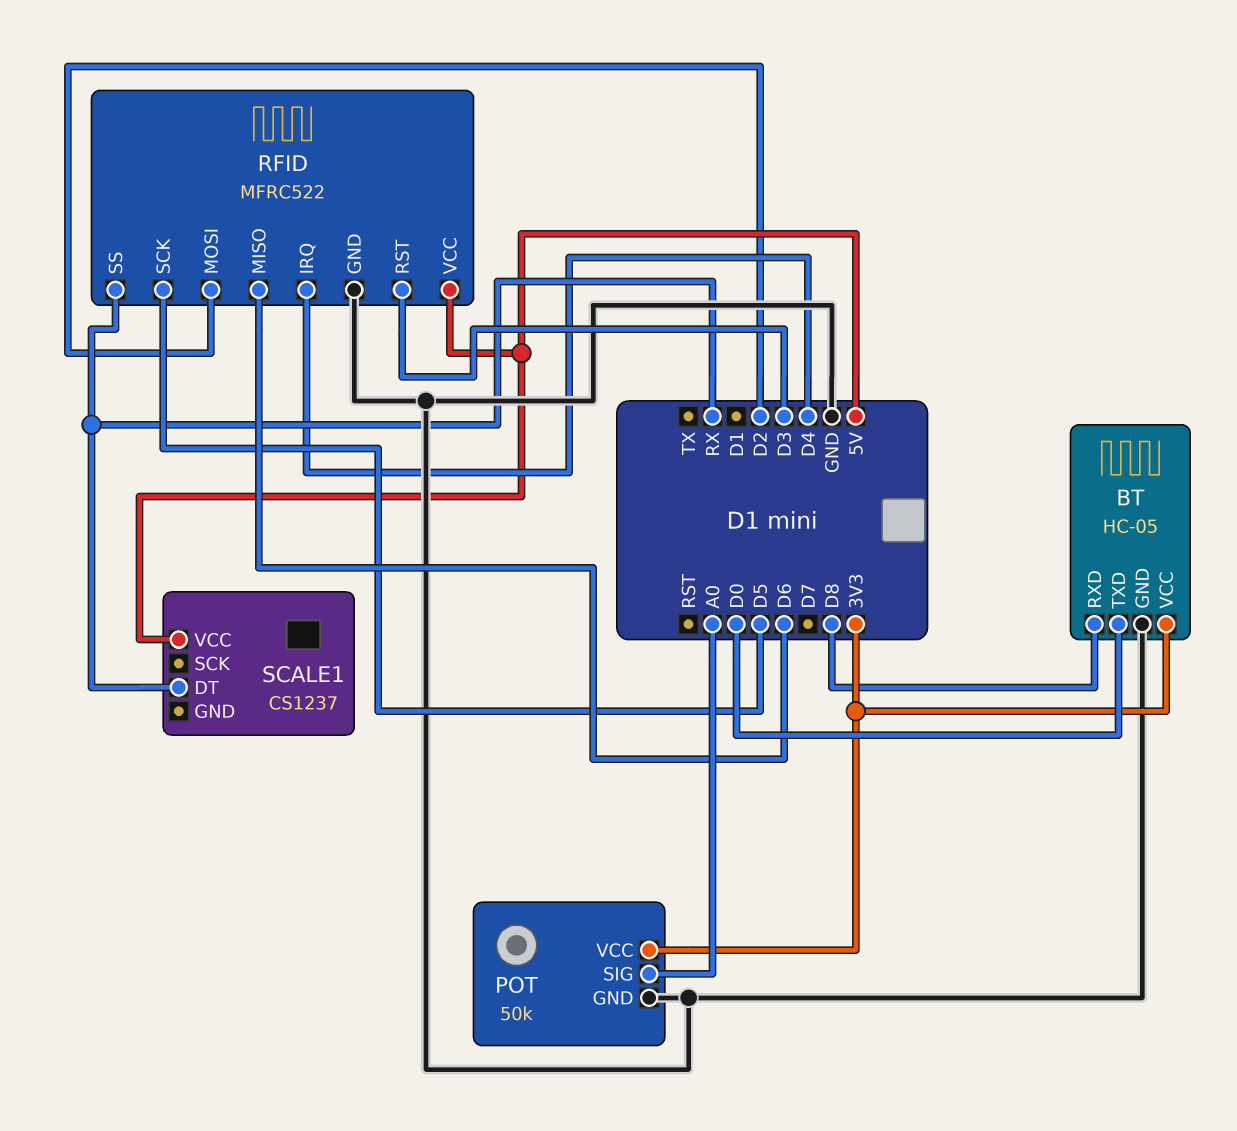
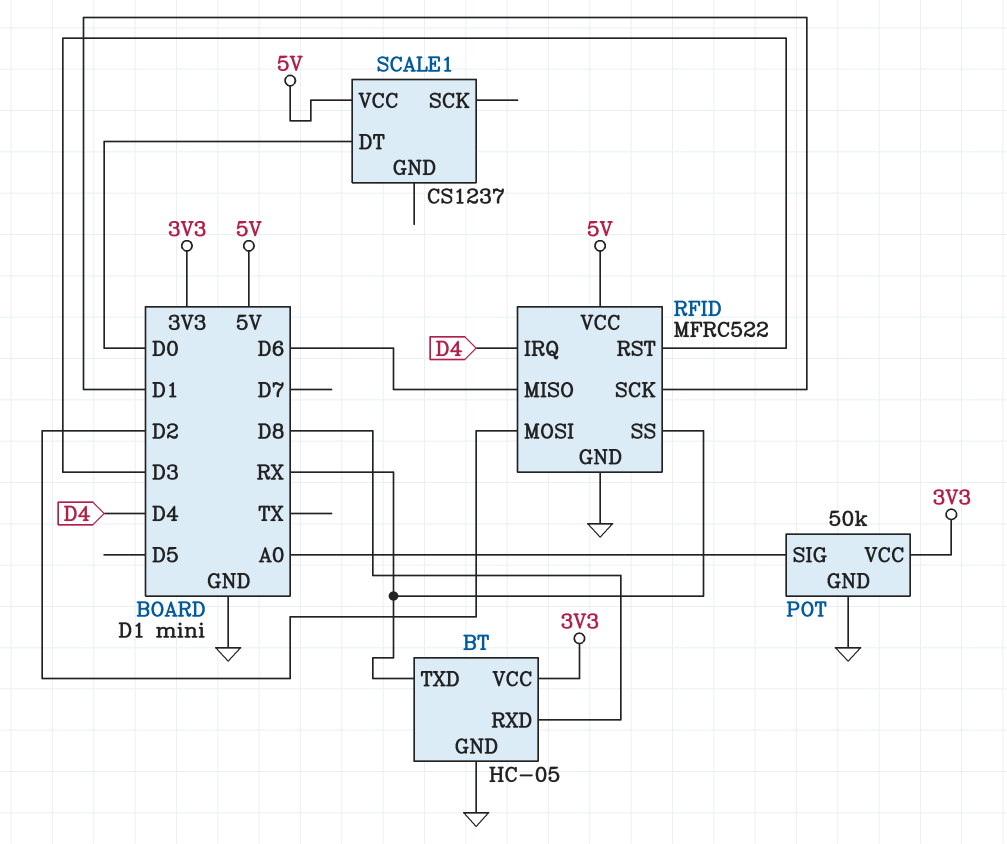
BT pin TXD: D0 -> RX
RFID pin SCK: D5 -> D1
SCALE1 pin DT: RX -> D0

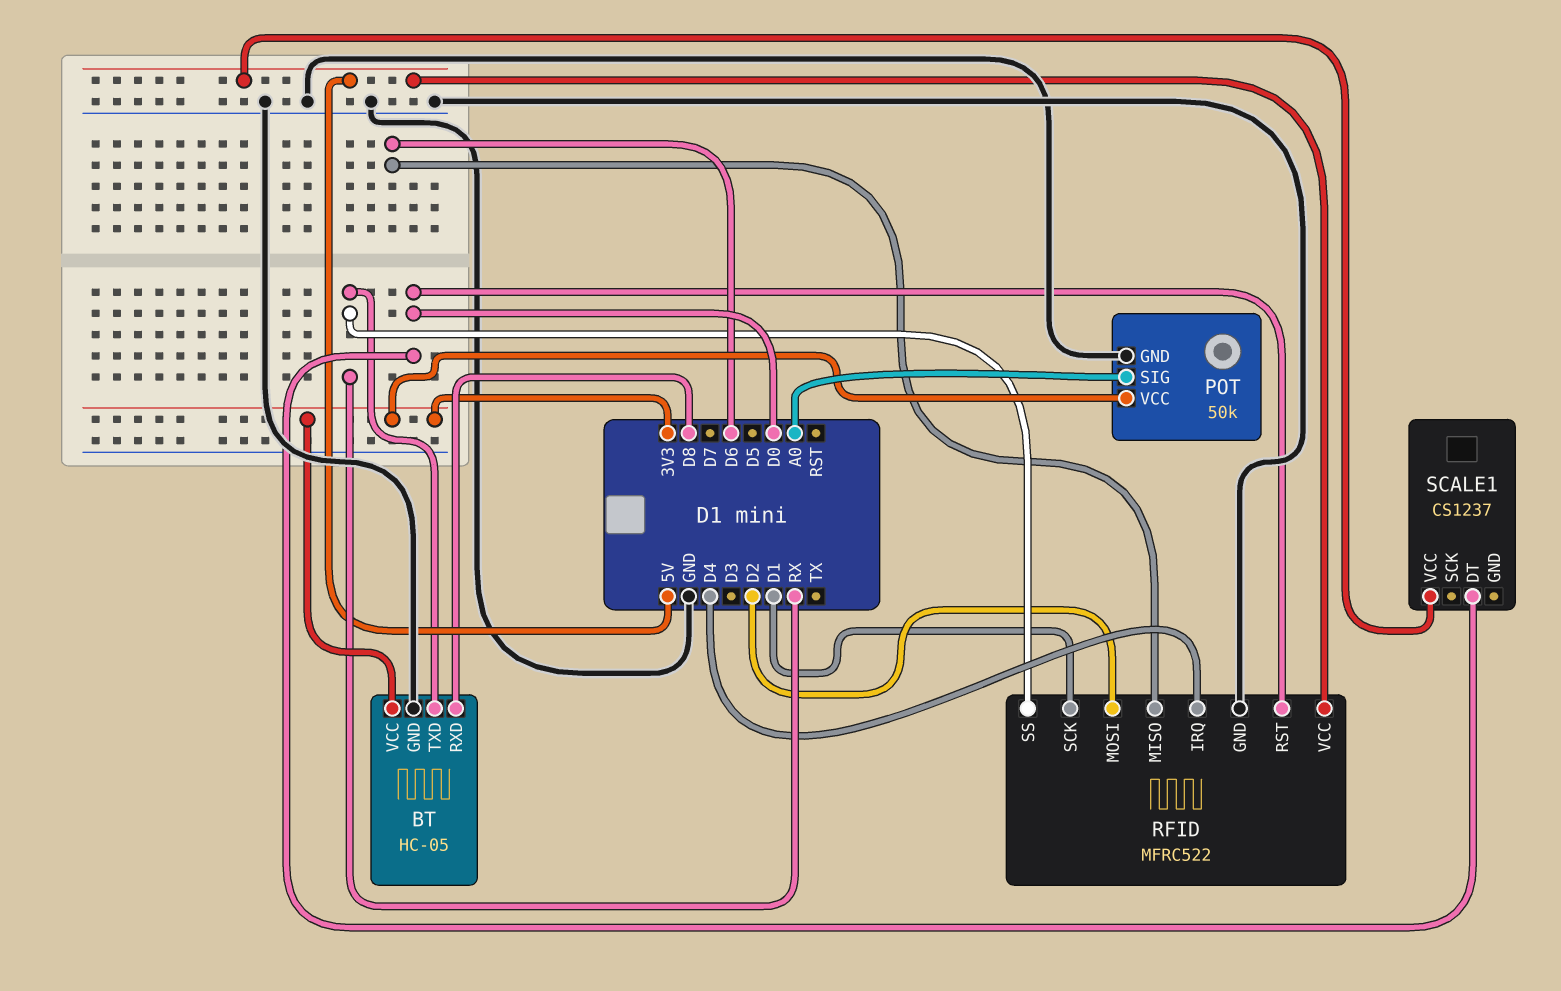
RFID pin RST: D3 -> D0

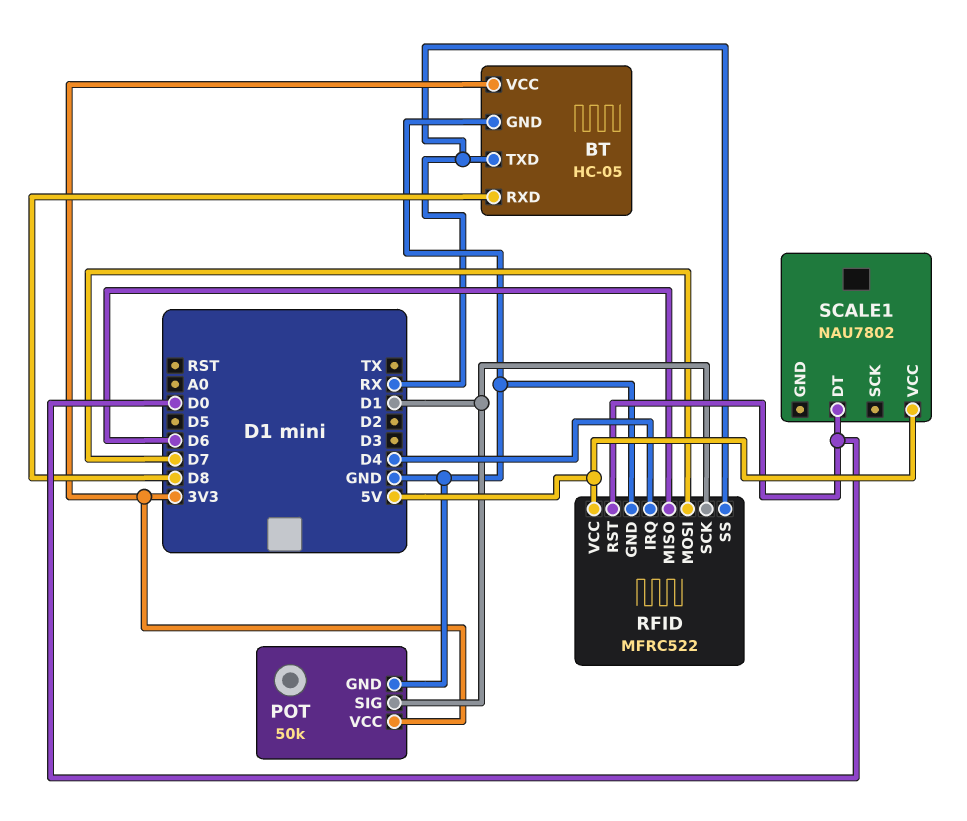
POT pin SIG: A0 -> D1
RFID pin MOSI: D2 -> D7
SCALE1: CS1237 -> NAU7802

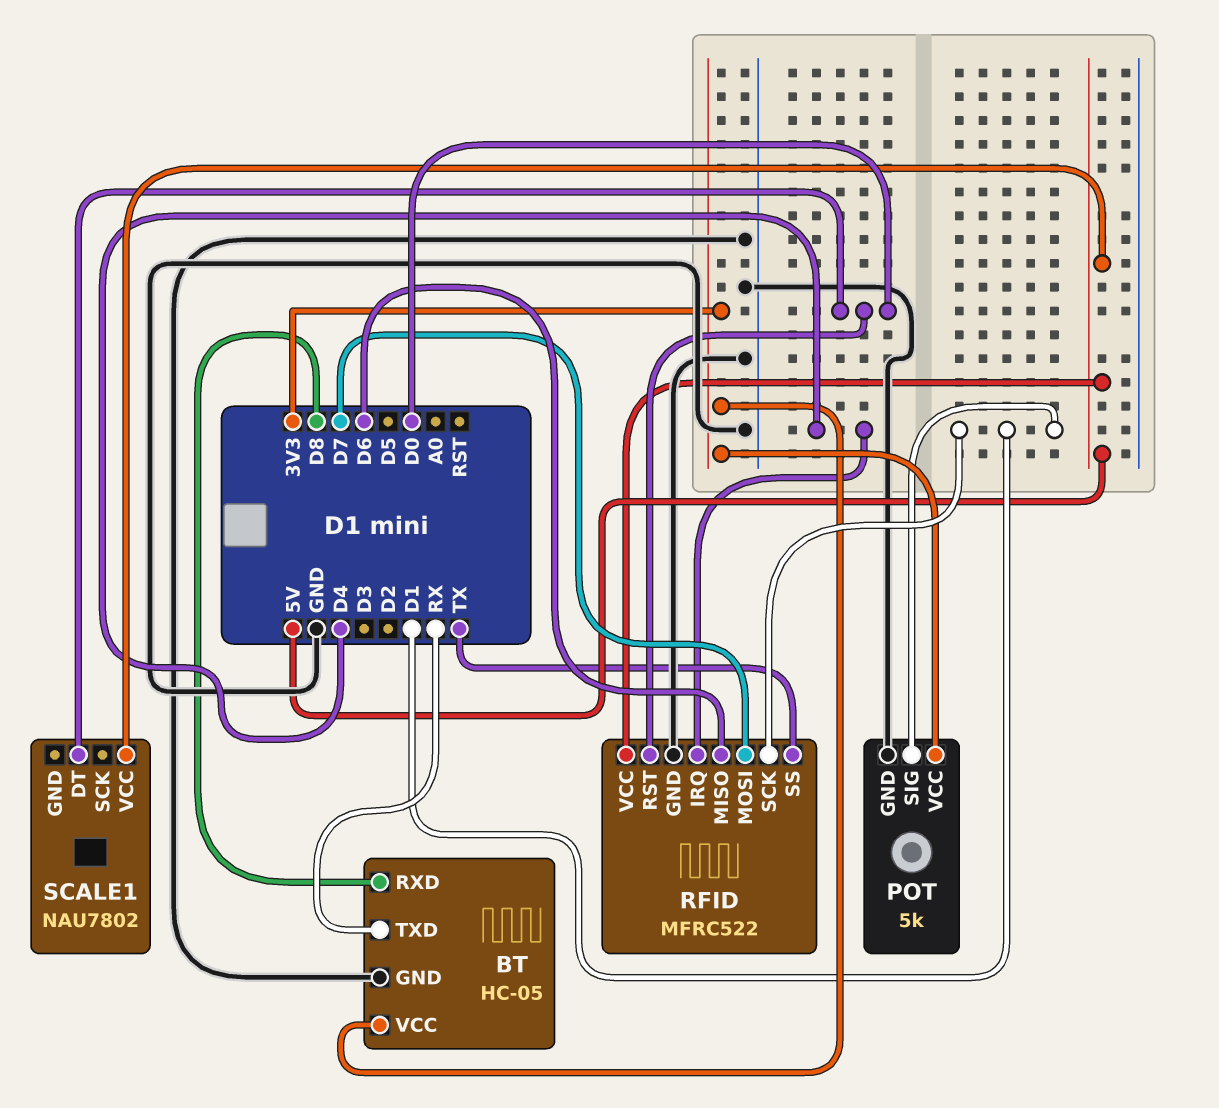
POT: 50k -> 5k
RFID pin SS: RX -> TX

